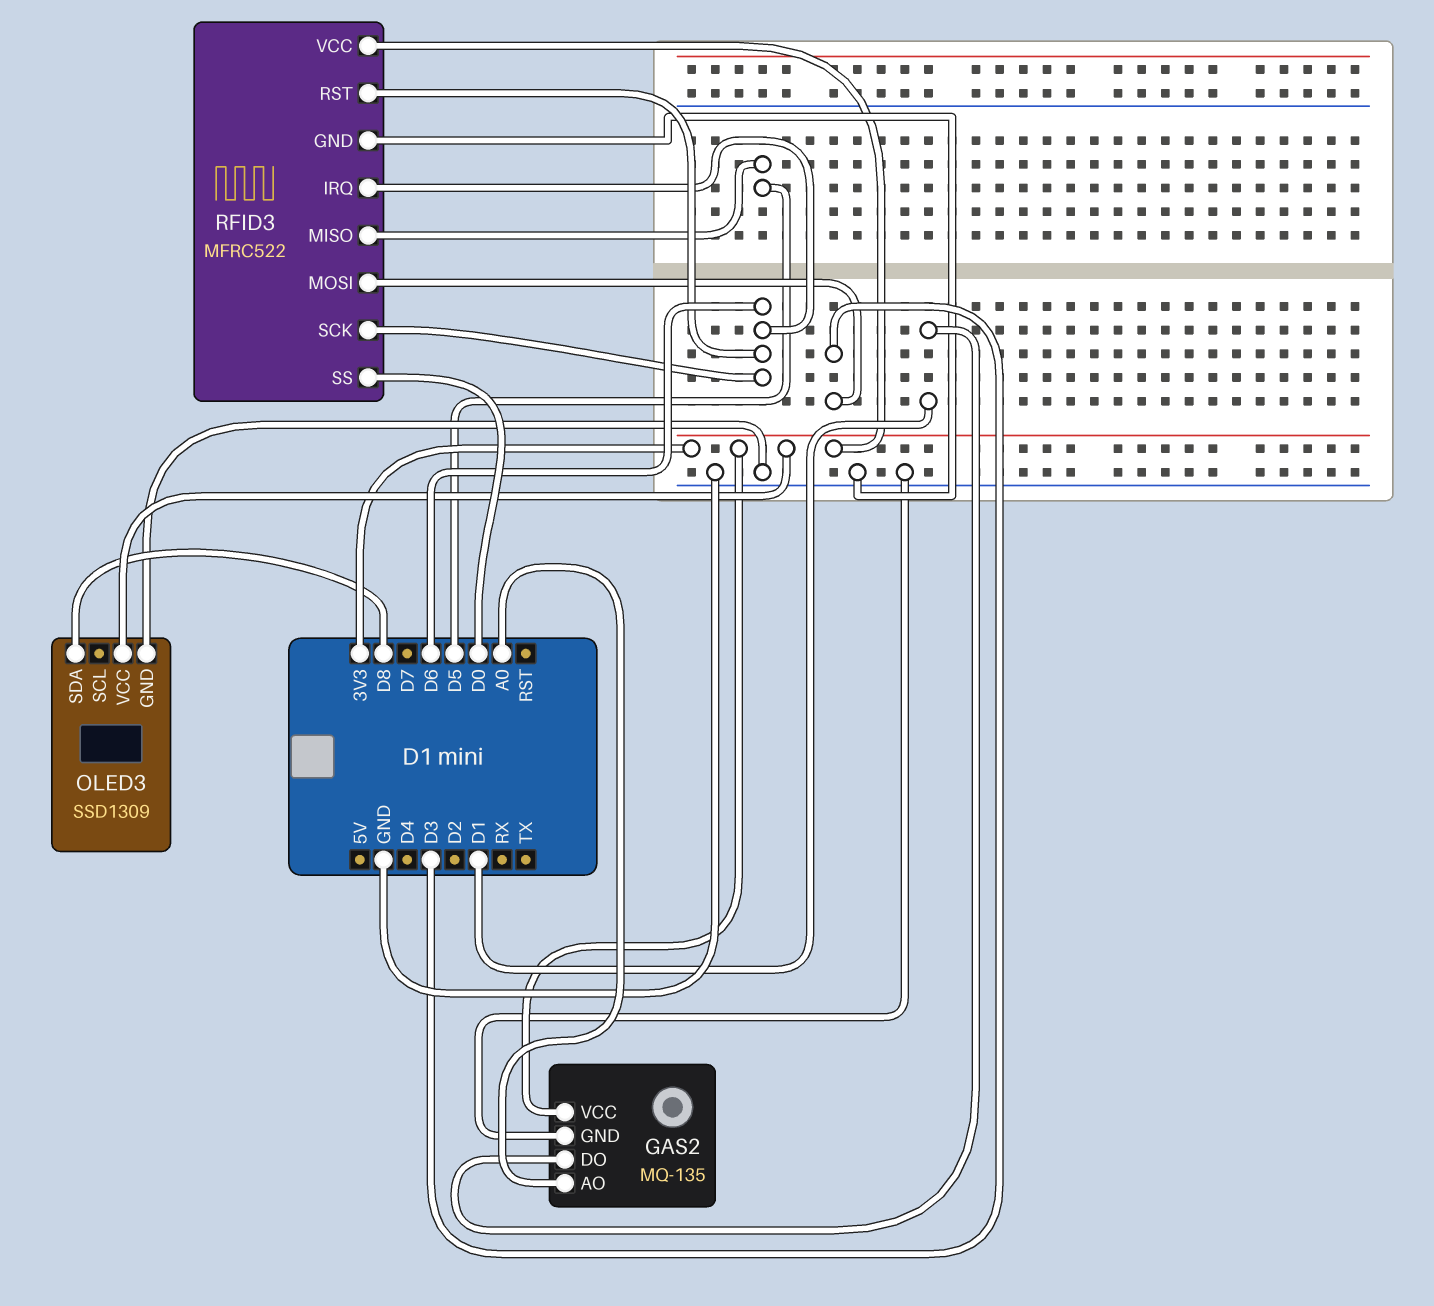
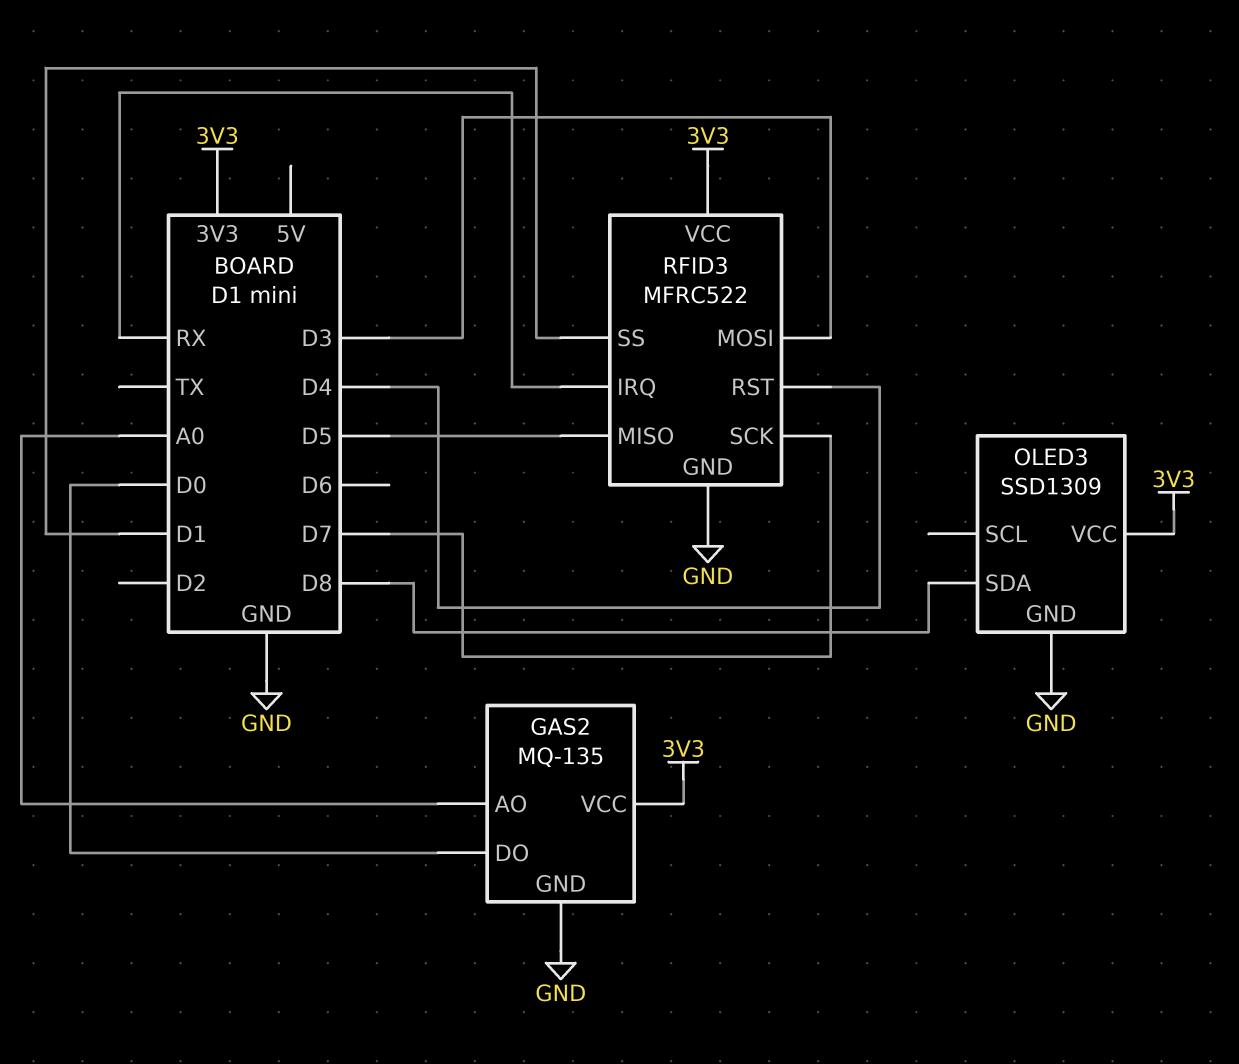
GAS2 pin DO: D1 -> D0
RFID3 pin IRQ: D6 -> RX
RFID3 pin RST: D6 -> D4
RFID3 pin SCK: D6 -> D7
RFID3 pin SS: D0 -> D1

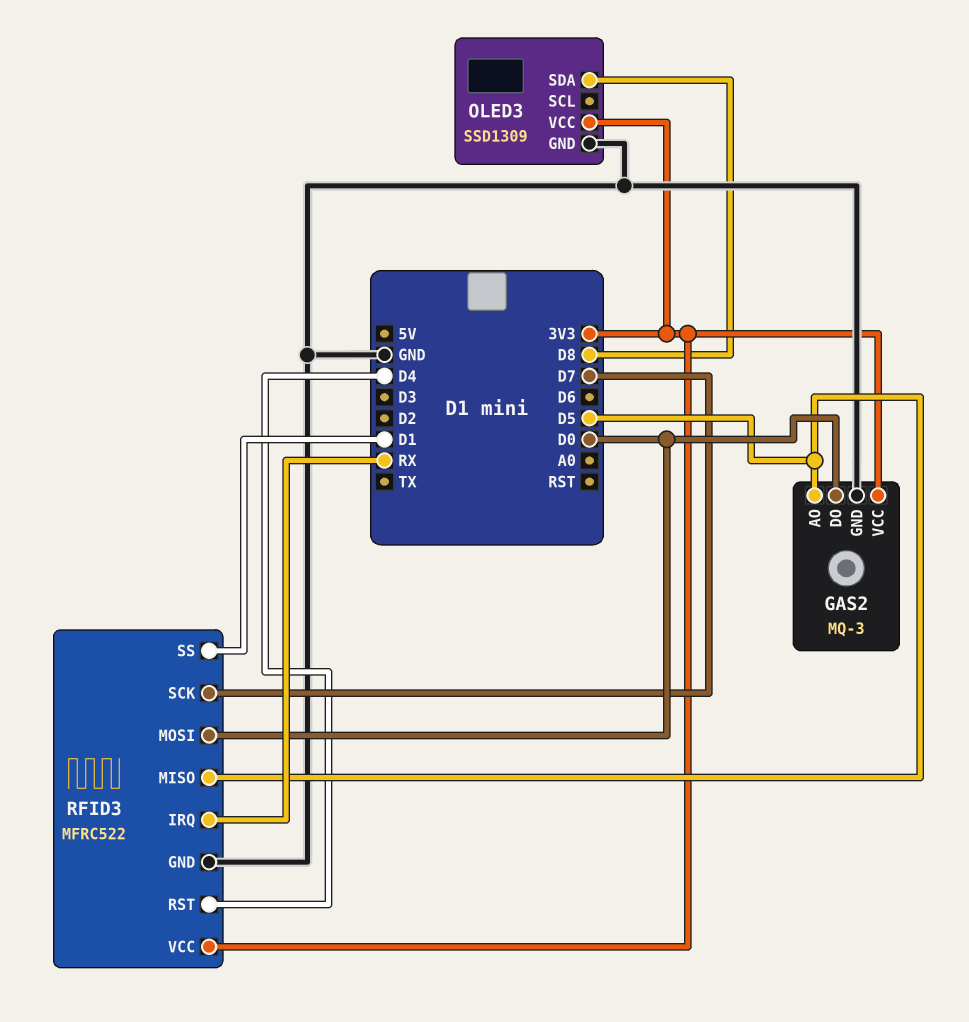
GAS2: MQ-135 -> MQ-3
GAS2 pin AO: A0 -> D5
RFID3 pin MOSI: D3 -> D0

